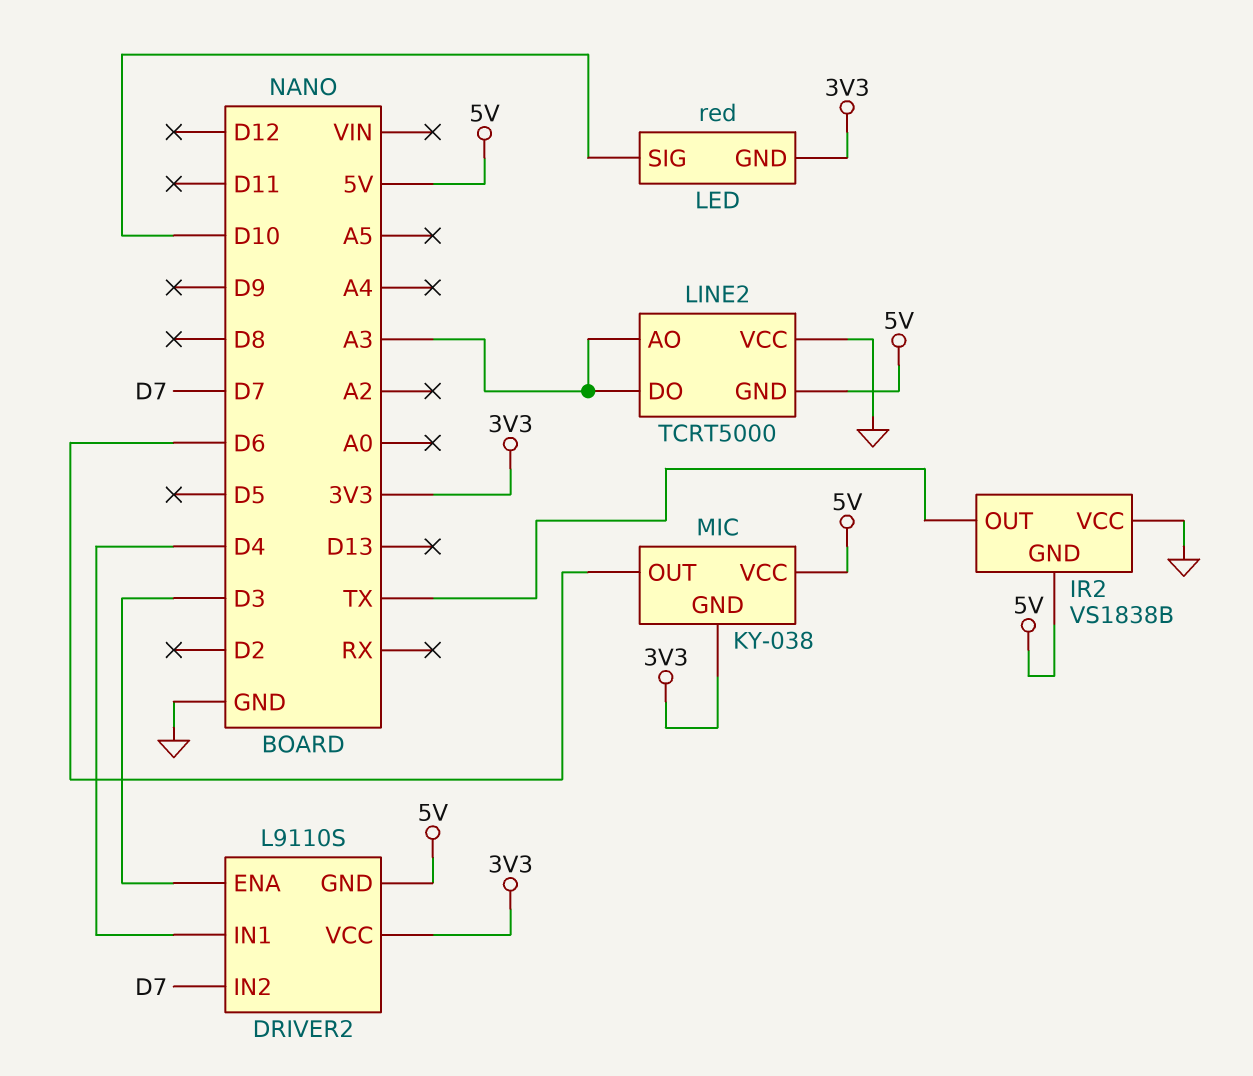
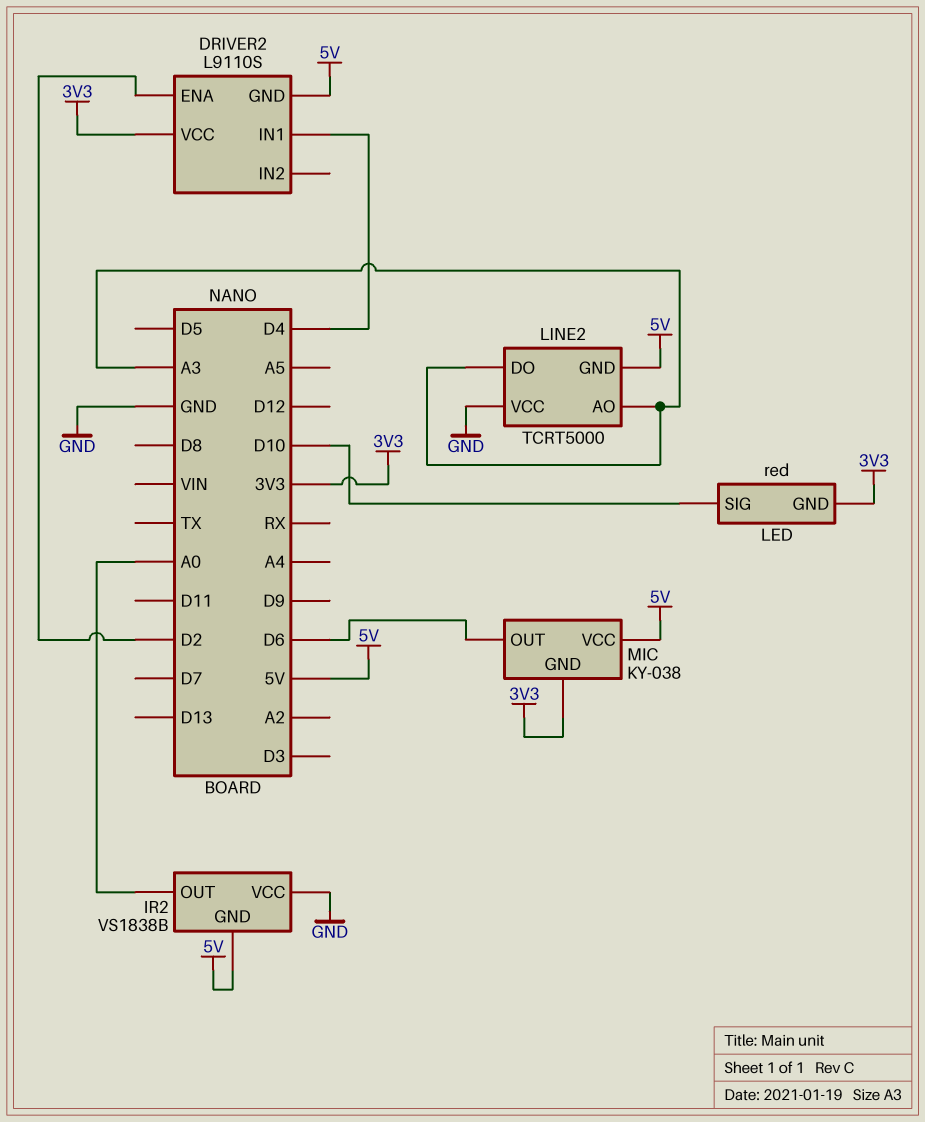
DRIVER2 pin ENA: D3 -> D2
DRIVER2 pin IN2: D7 -> none
IR2 pin OUT: TX -> A0

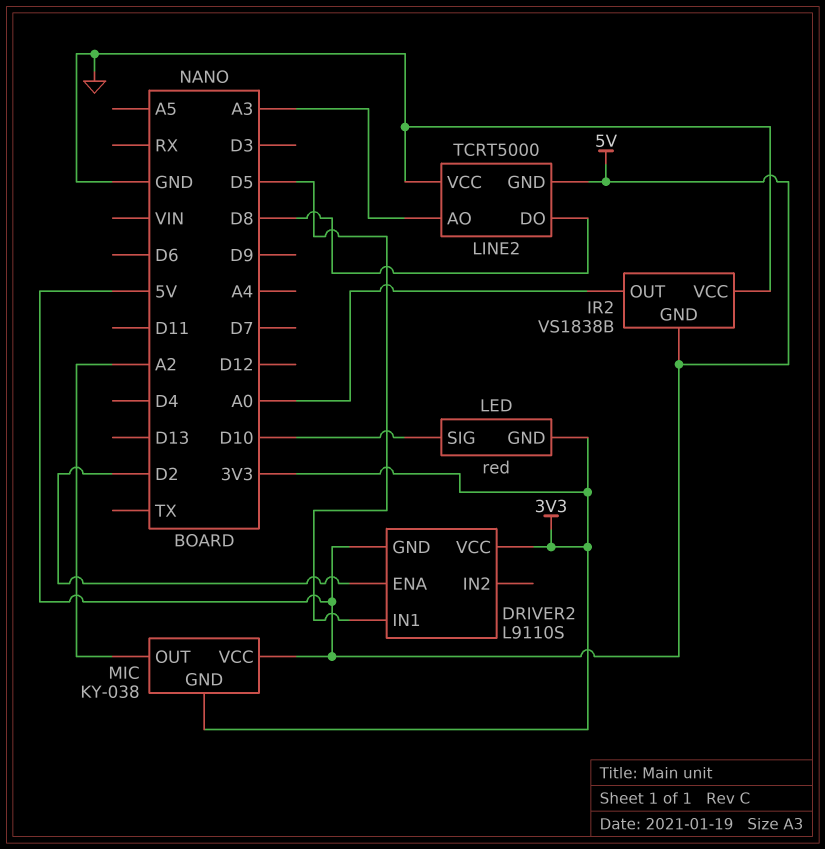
DRIVER2 pin IN1: D4 -> D5
LINE2 pin DO: A3 -> D8
MIC pin OUT: D6 -> A2

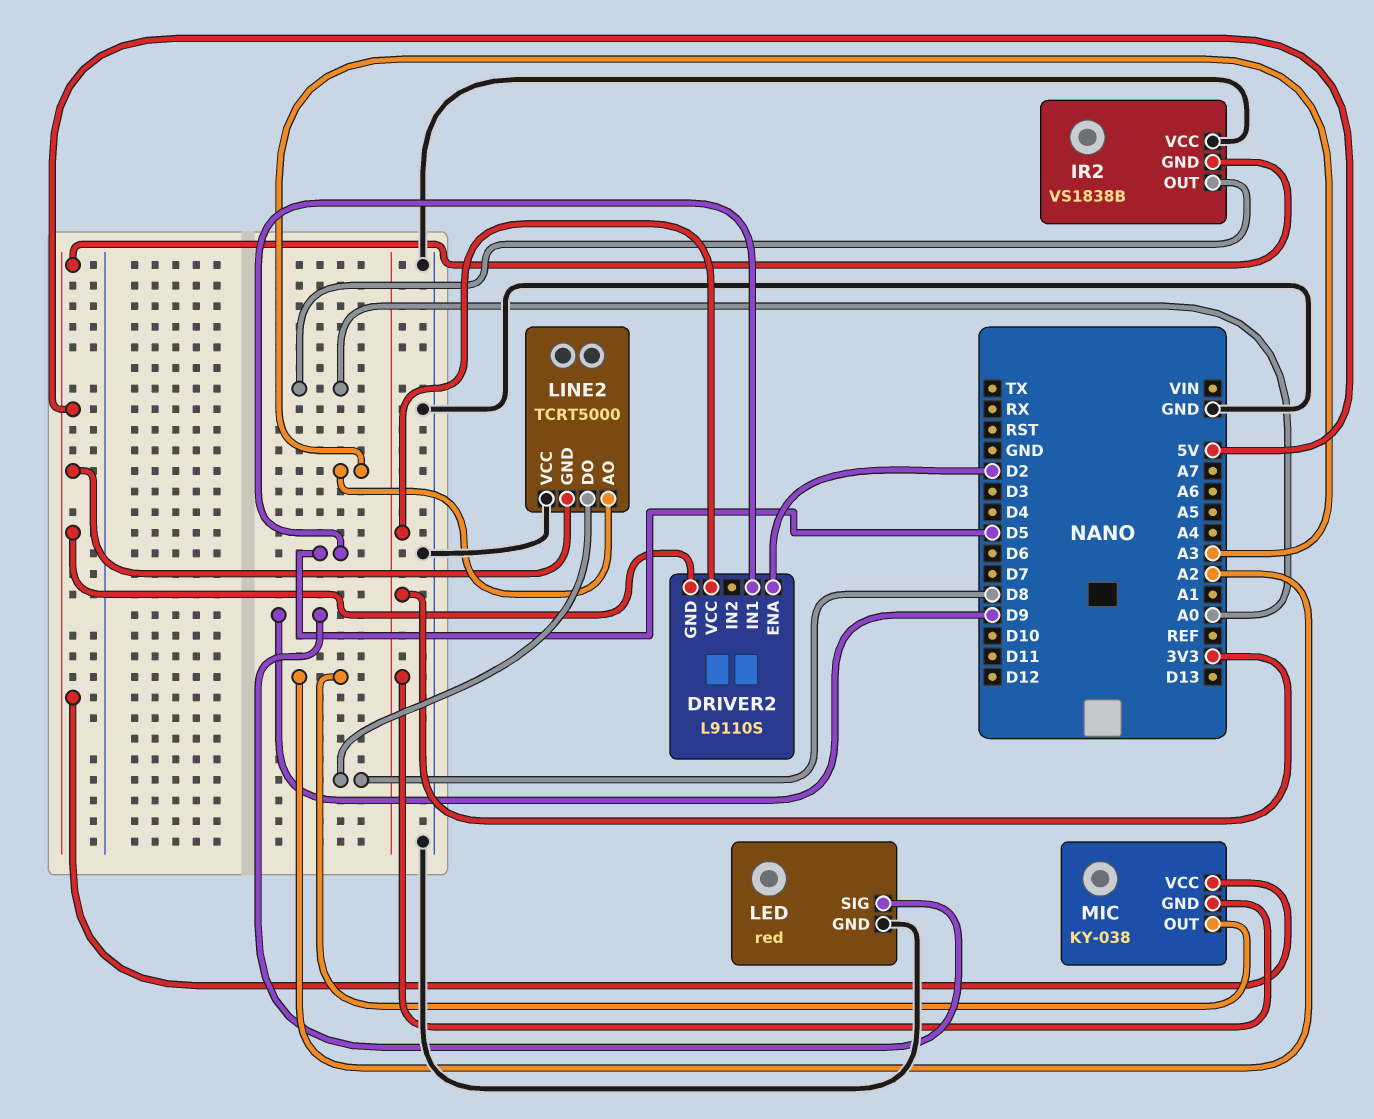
LED pin GND: 3V3 -> GND
LED pin SIG: D10 -> D9

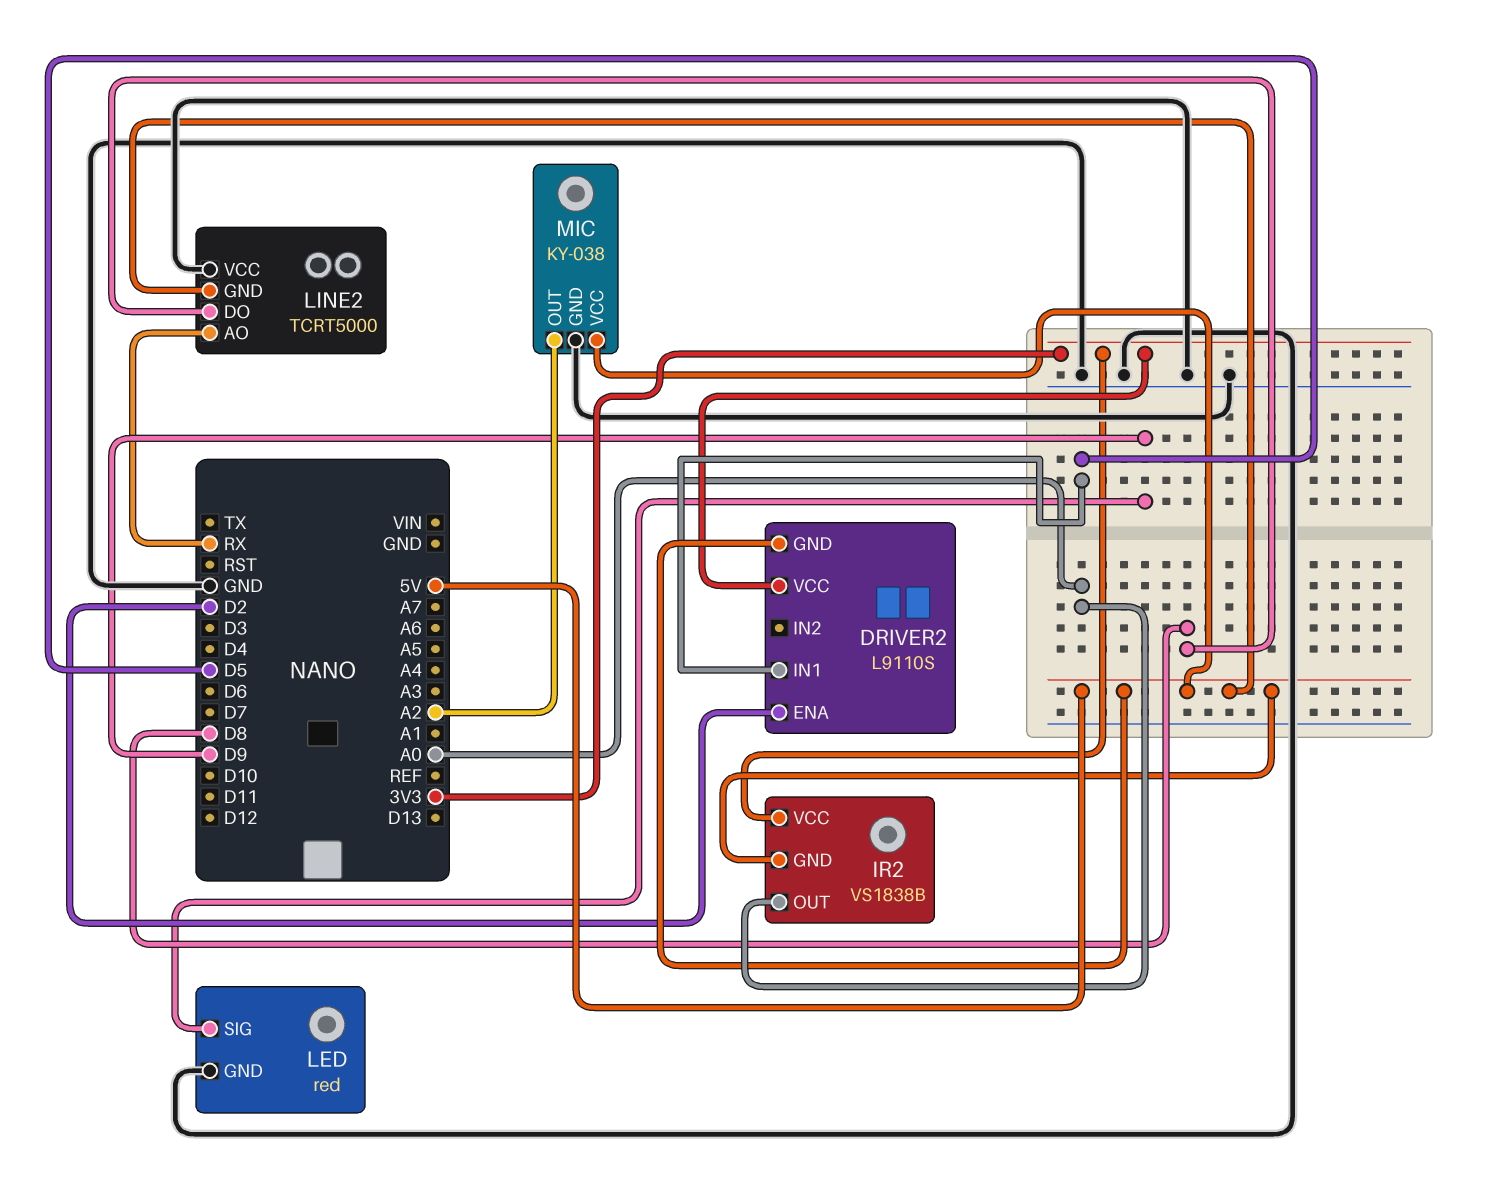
IR2 pin VCC: GND -> 3V3
LINE2 pin AO: A3 -> RX
MIC pin GND: 3V3 -> GND

